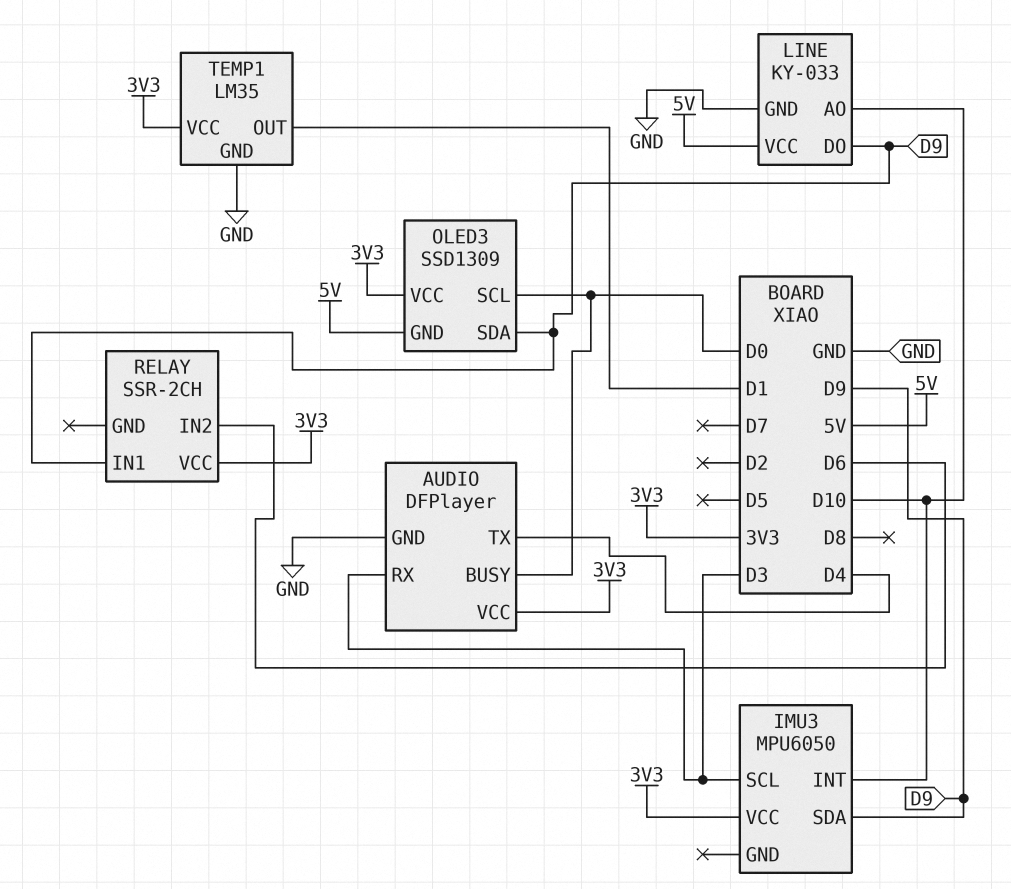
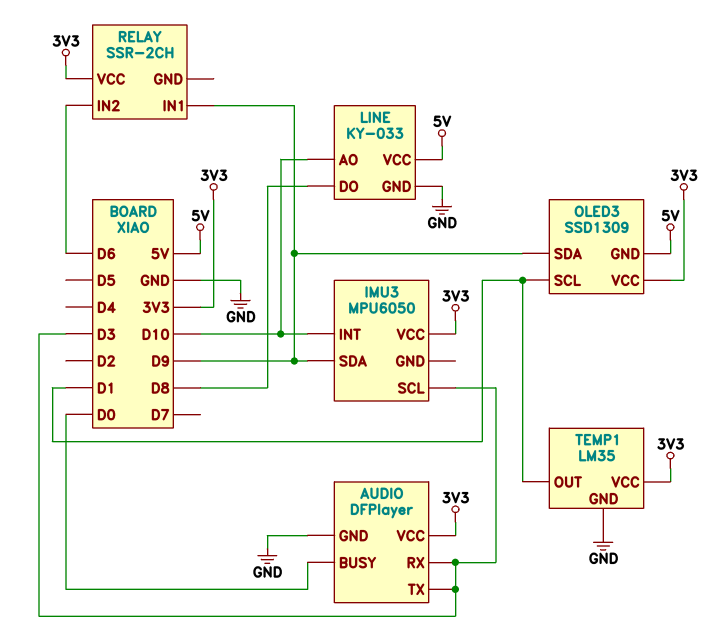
AUDIO pin TX: D4 -> D3
LINE pin DO: D9 -> D8
OLED3 pin SCL: D0 -> D1

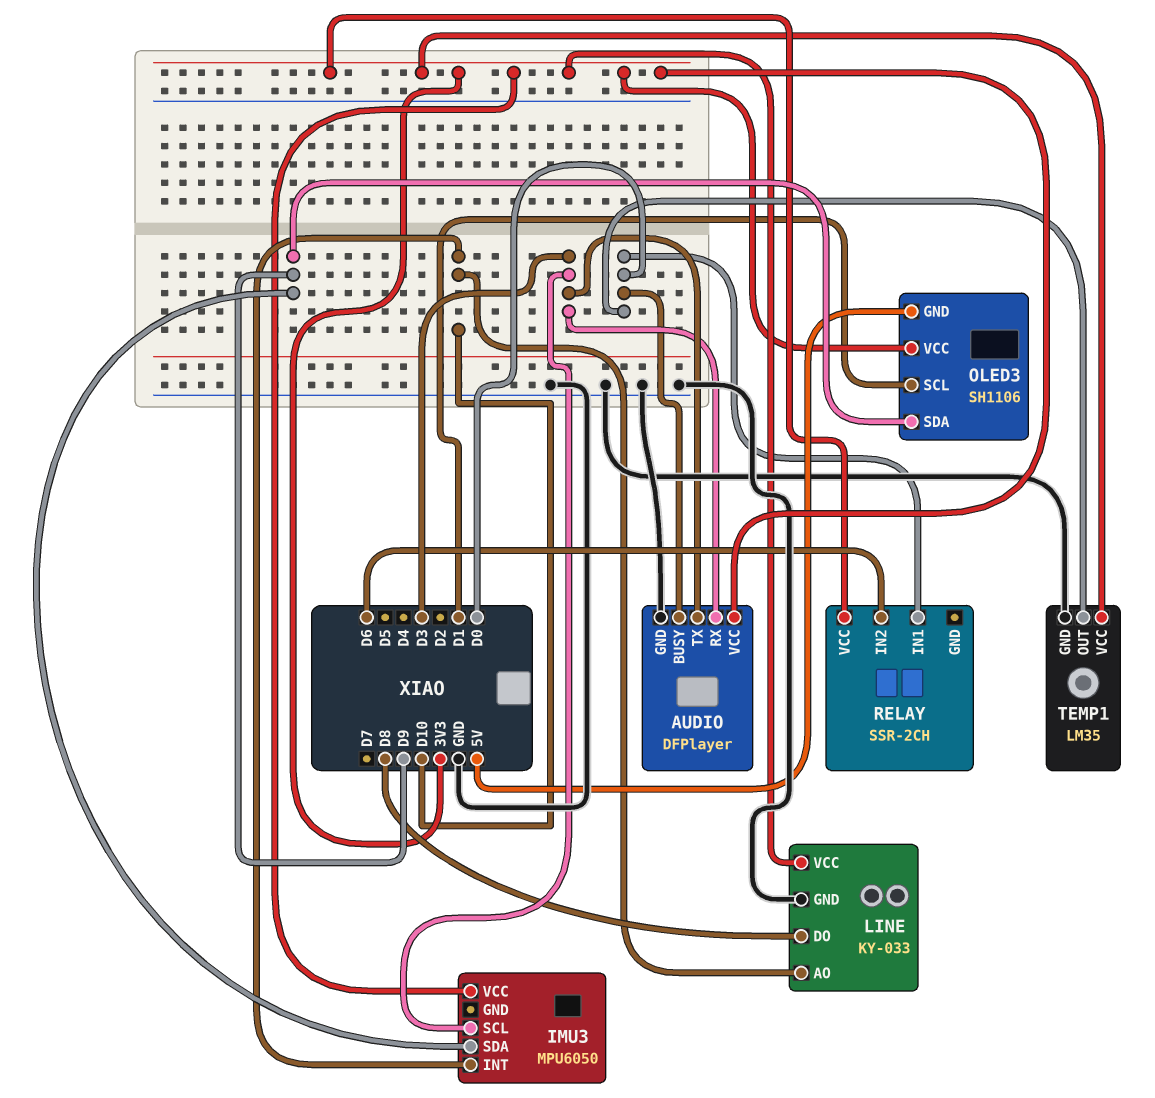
LINE pin VCC: 5V -> 3V3
OLED3: SSD1309 -> SH1106
RELAY pin IN1: D9 -> D0
TEMP1 pin OUT: D1 -> D0

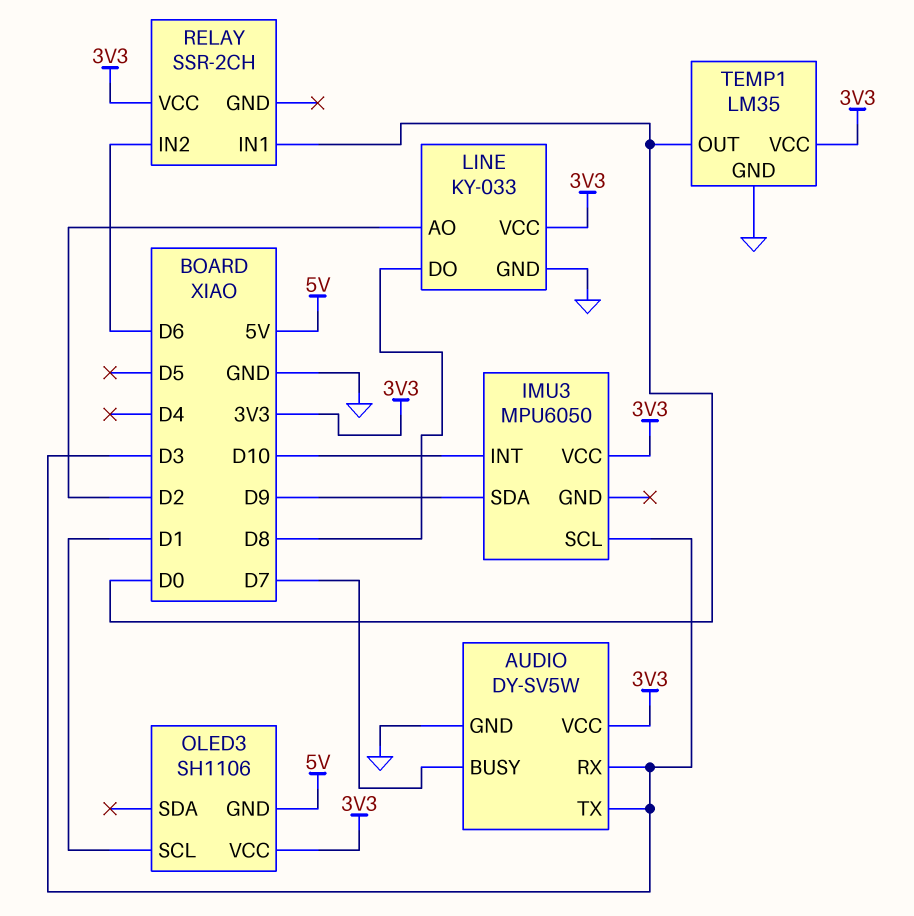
AUDIO: DFPlayer -> DY-SV5W
AUDIO pin BUSY: D0 -> D7
LINE pin AO: D10 -> D2
OLED3 pin SDA: D9 -> none

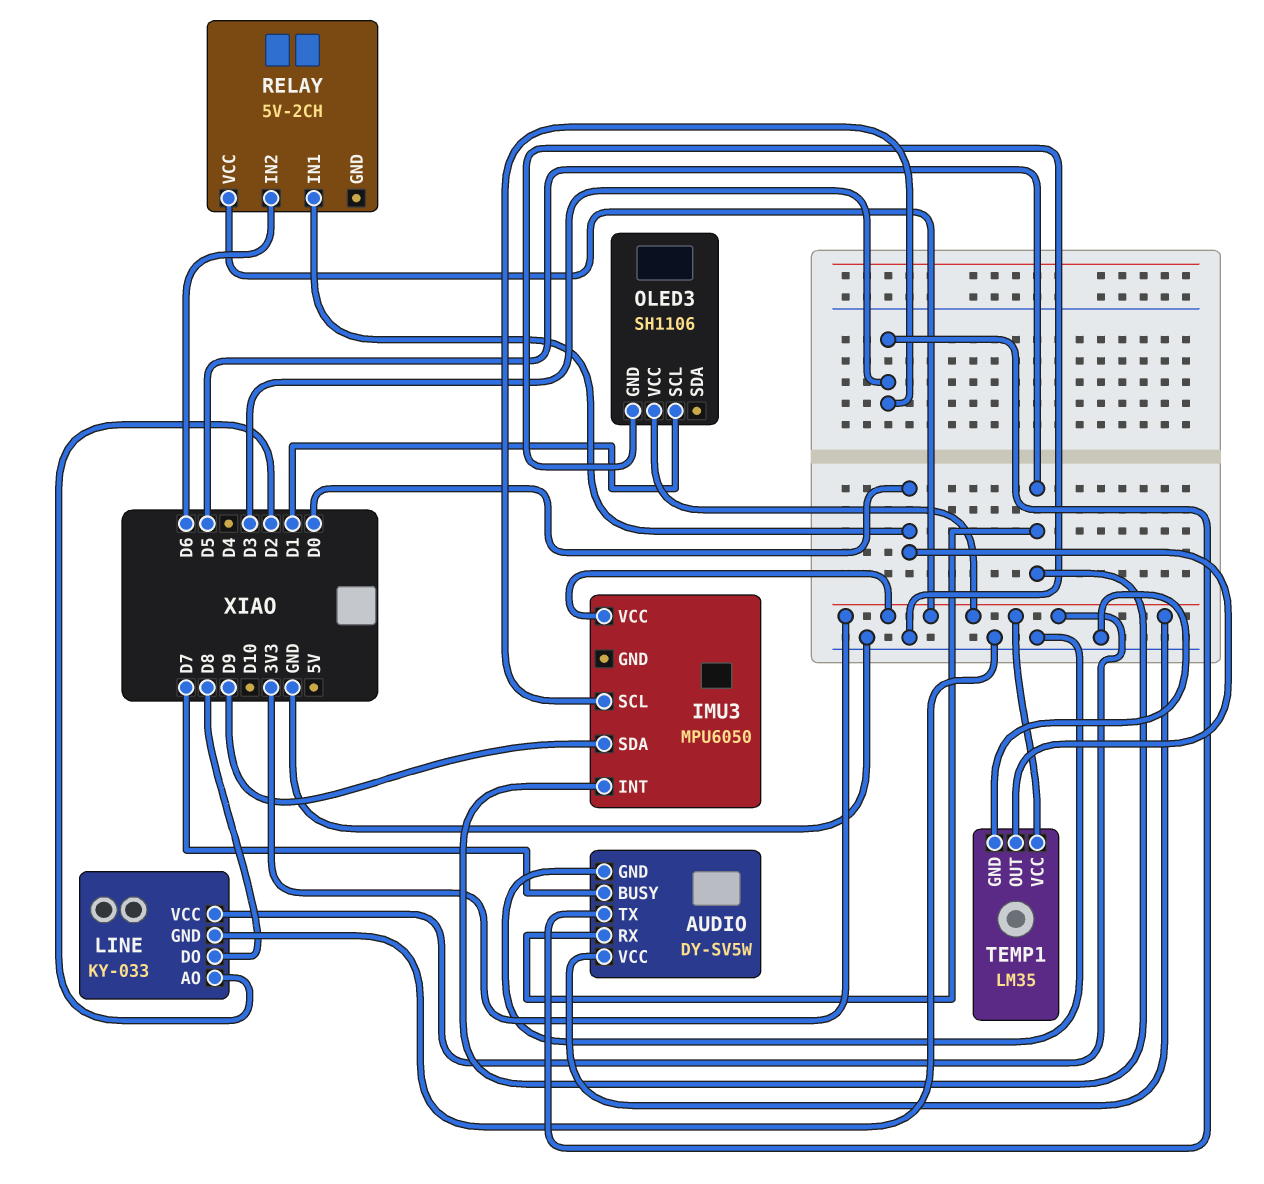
AUDIO pin RX: D3 -> D5
IMU3 pin INT: D10 -> D5
OLED3 pin GND: 5V -> GND
RELAY: SSR-2CH -> 5V-2CH

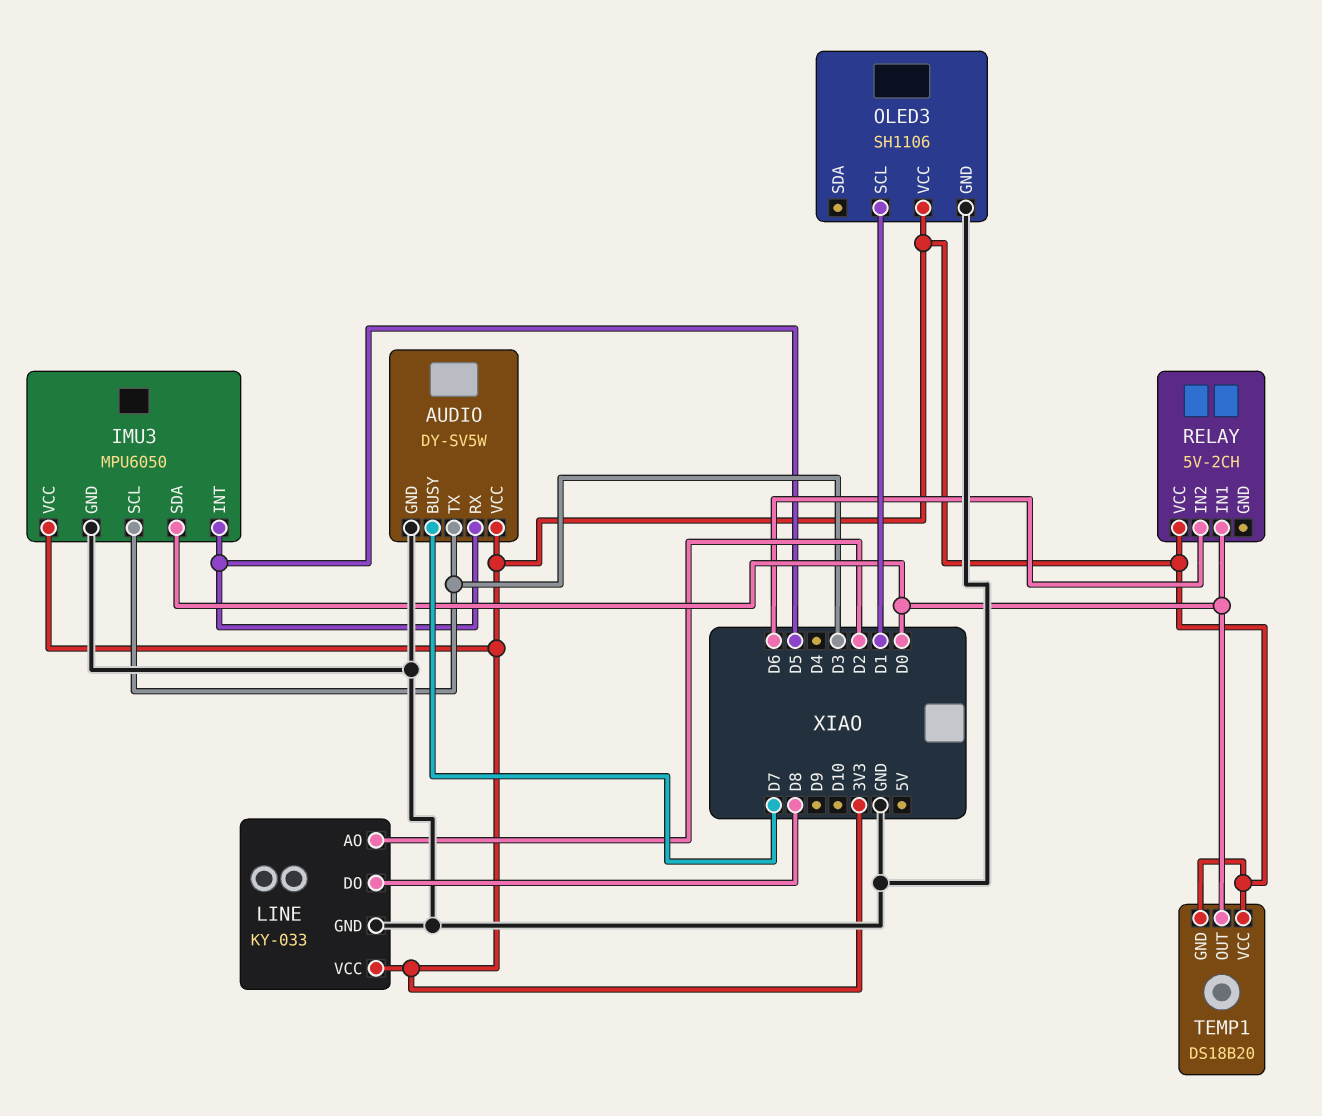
IMU3 pin GND: none -> GND
IMU3 pin SDA: D9 -> D0
TEMP1: LM35 -> DS18B20
TEMP1 pin GND: GND -> 3V3

